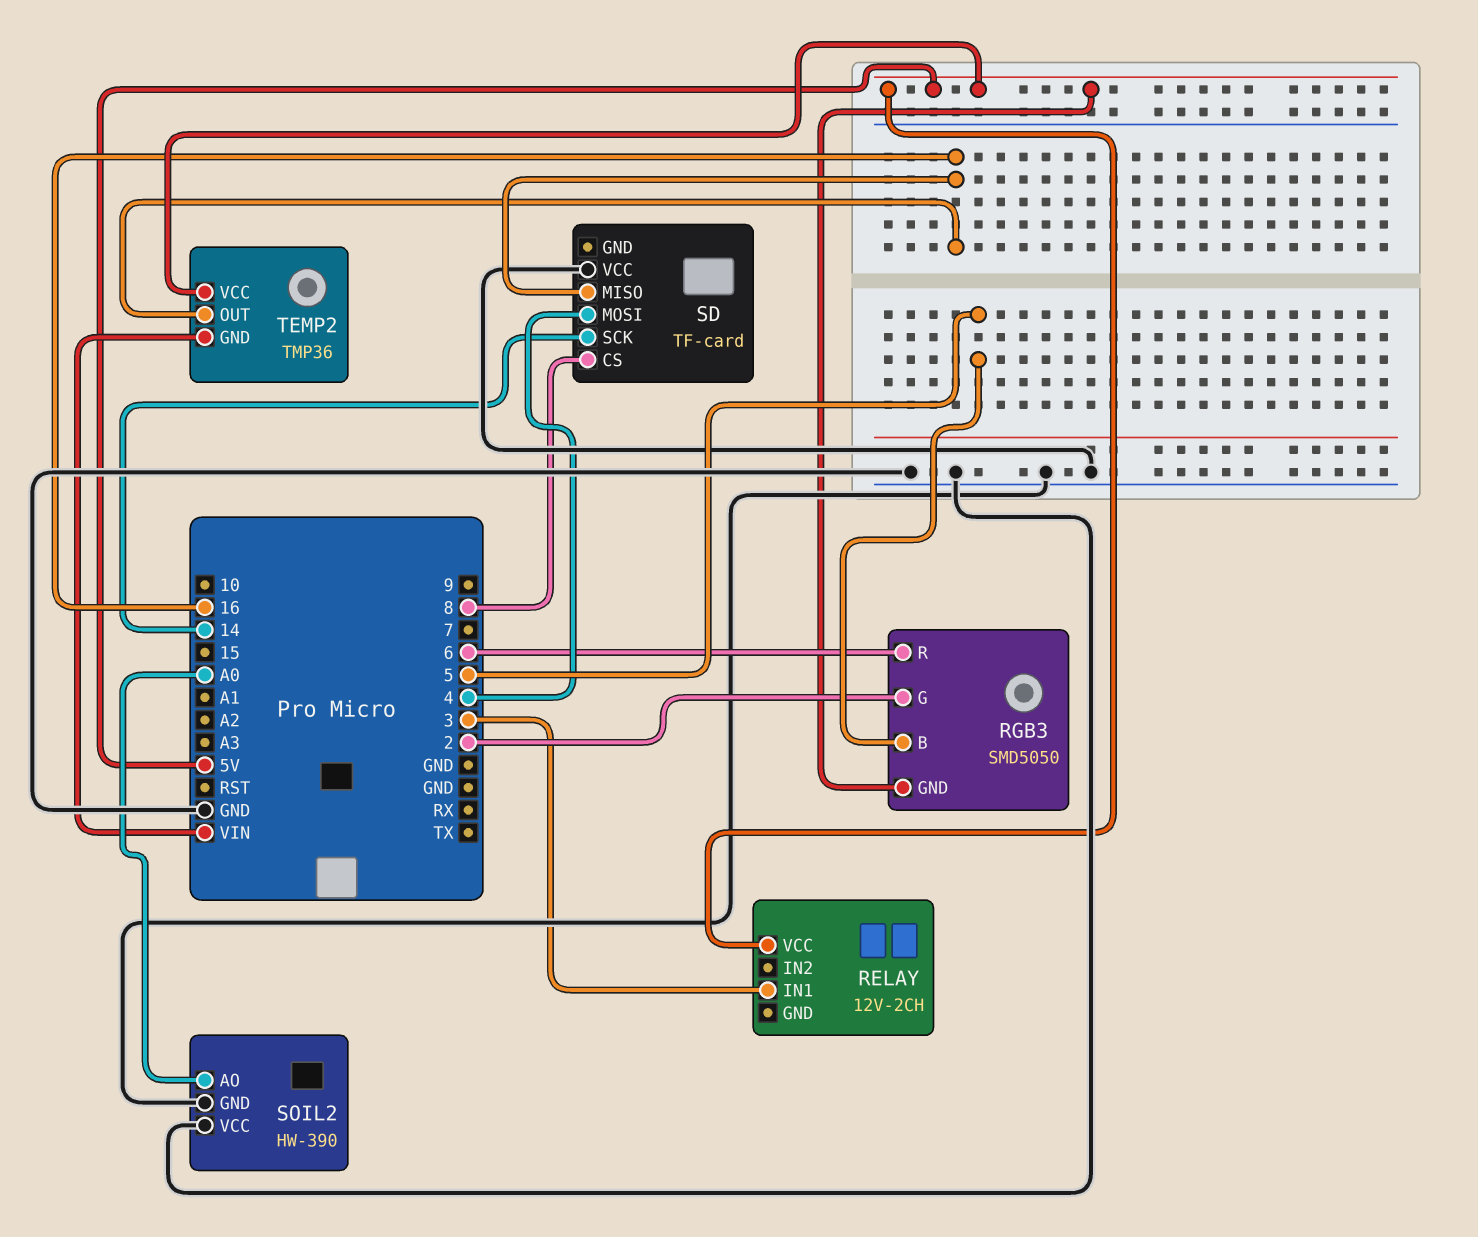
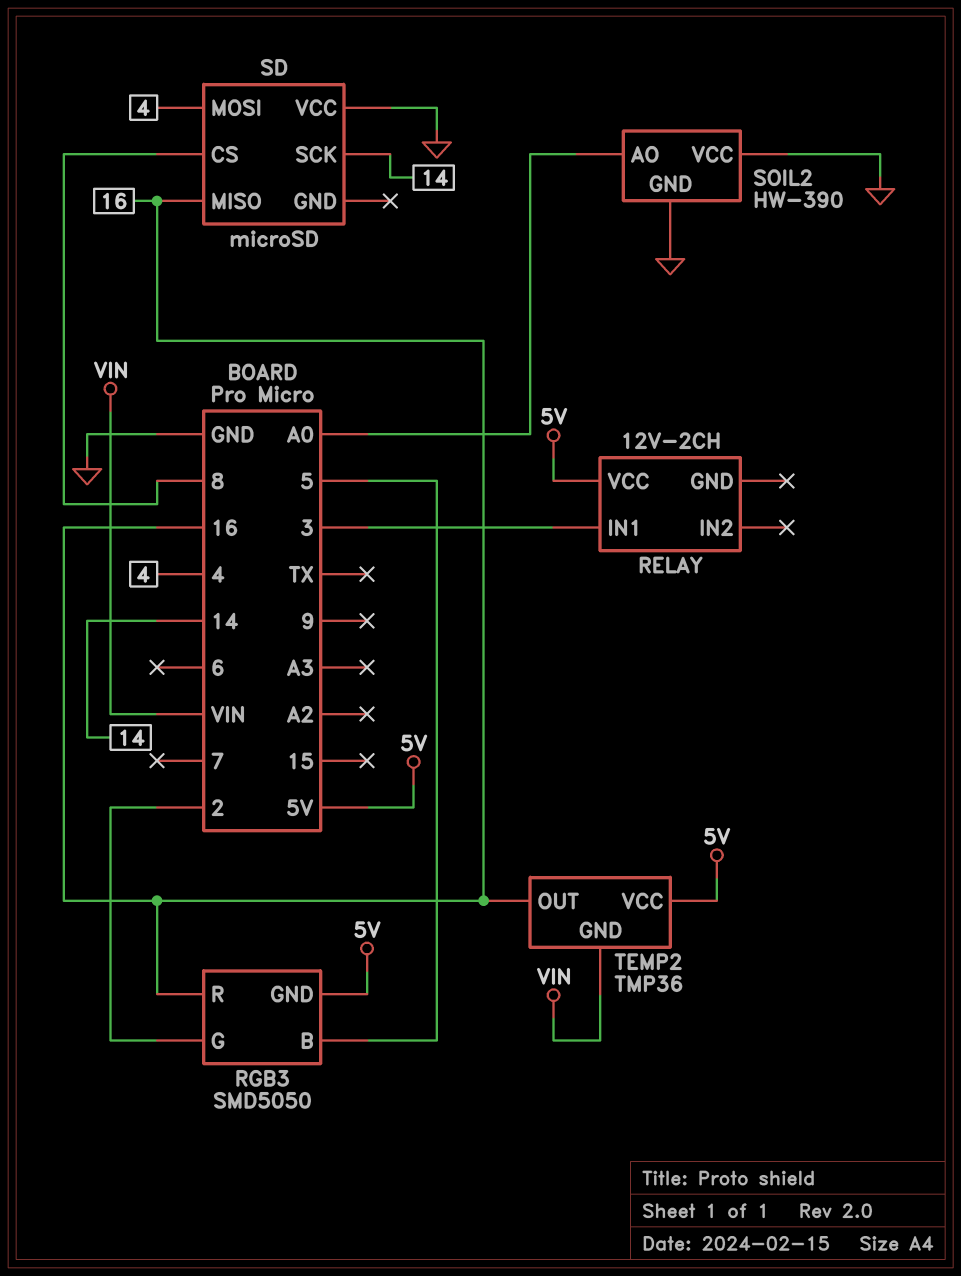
RGB3 pin R: 6 -> 16
SD: TF-card -> microSD

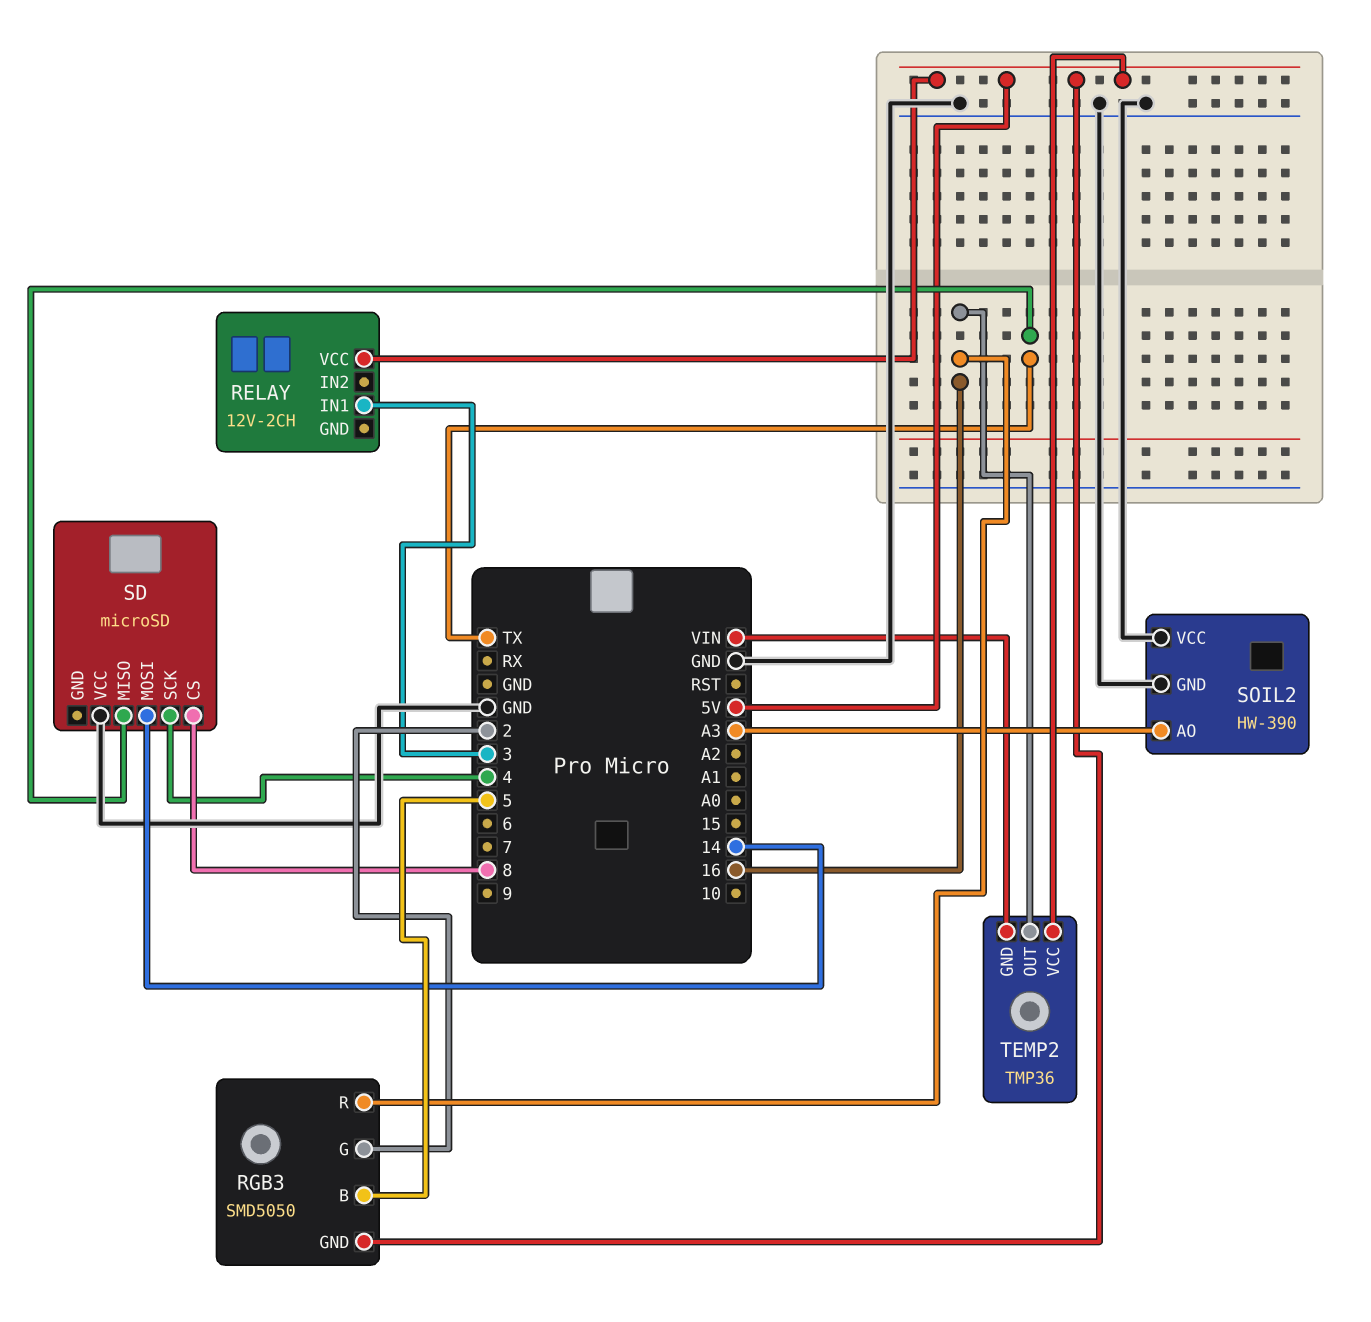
SD pin MISO: 16 -> TX
SD pin MOSI: 4 -> 14
SD pin SCK: 14 -> 4
SOIL2 pin AO: A0 -> A3

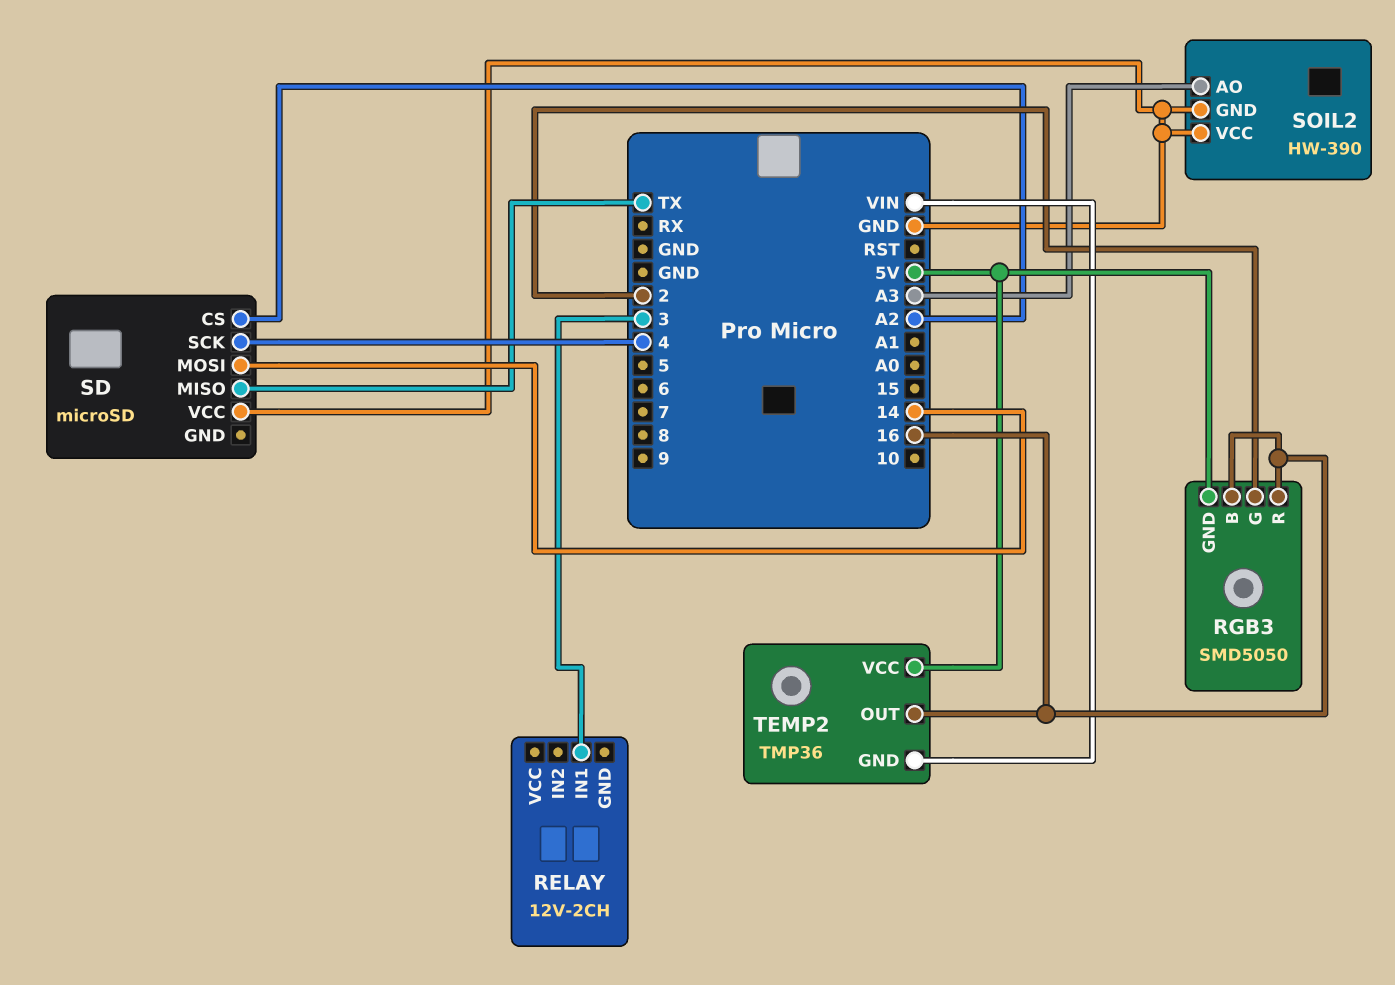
RELAY pin VCC: 5V -> none
RGB3 pin B: 5 -> 16
SD pin CS: 8 -> A2

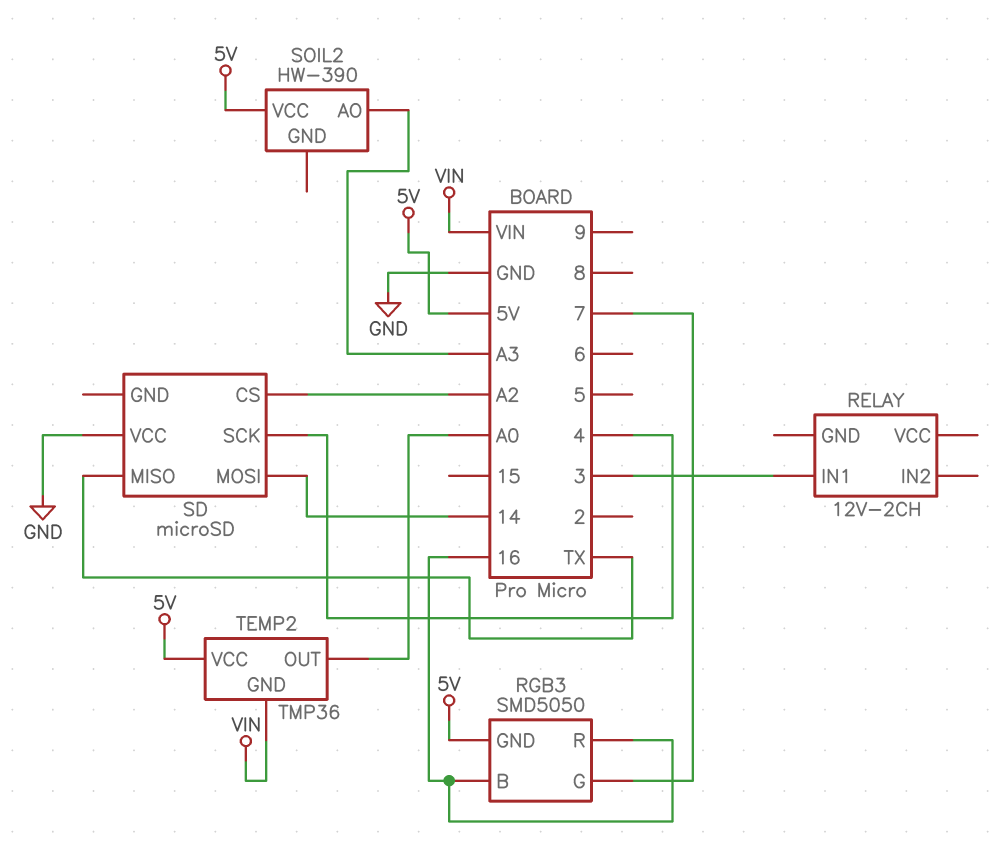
RGB3 pin G: 2 -> 7
SOIL2 pin GND: GND -> none
SOIL2 pin VCC: GND -> 5V
TEMP2 pin OUT: 16 -> A0

